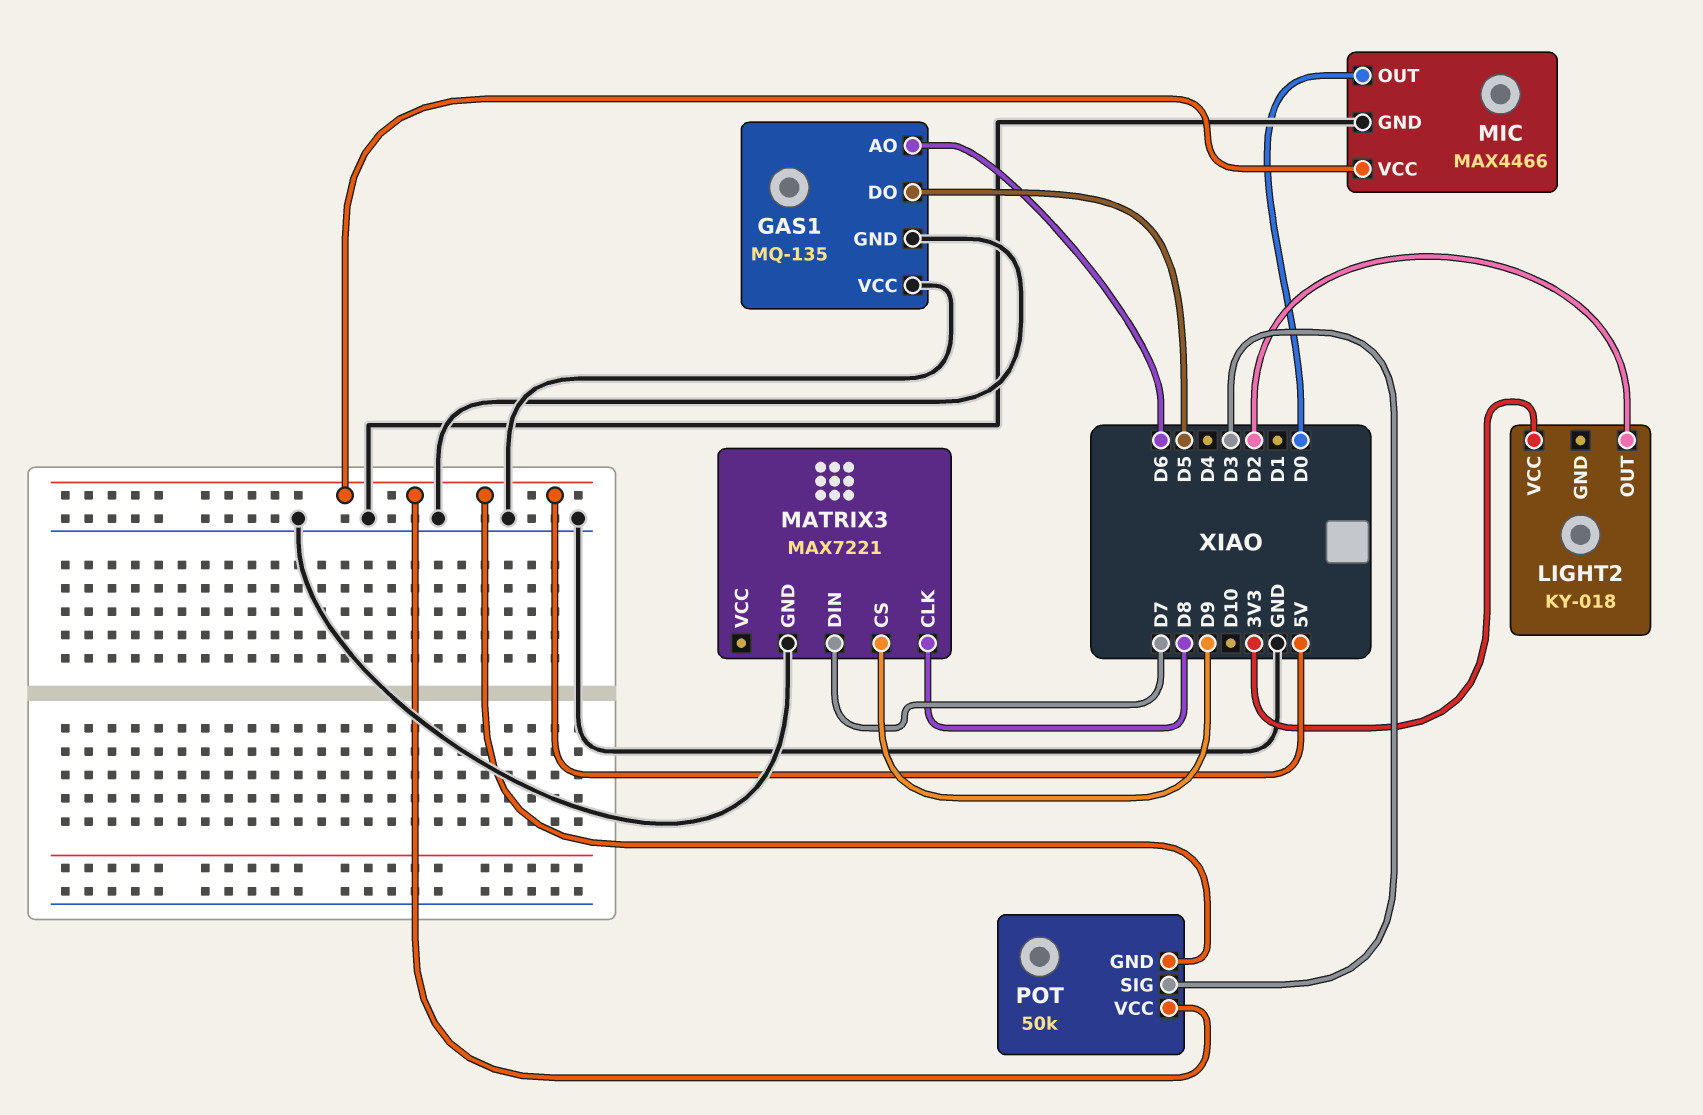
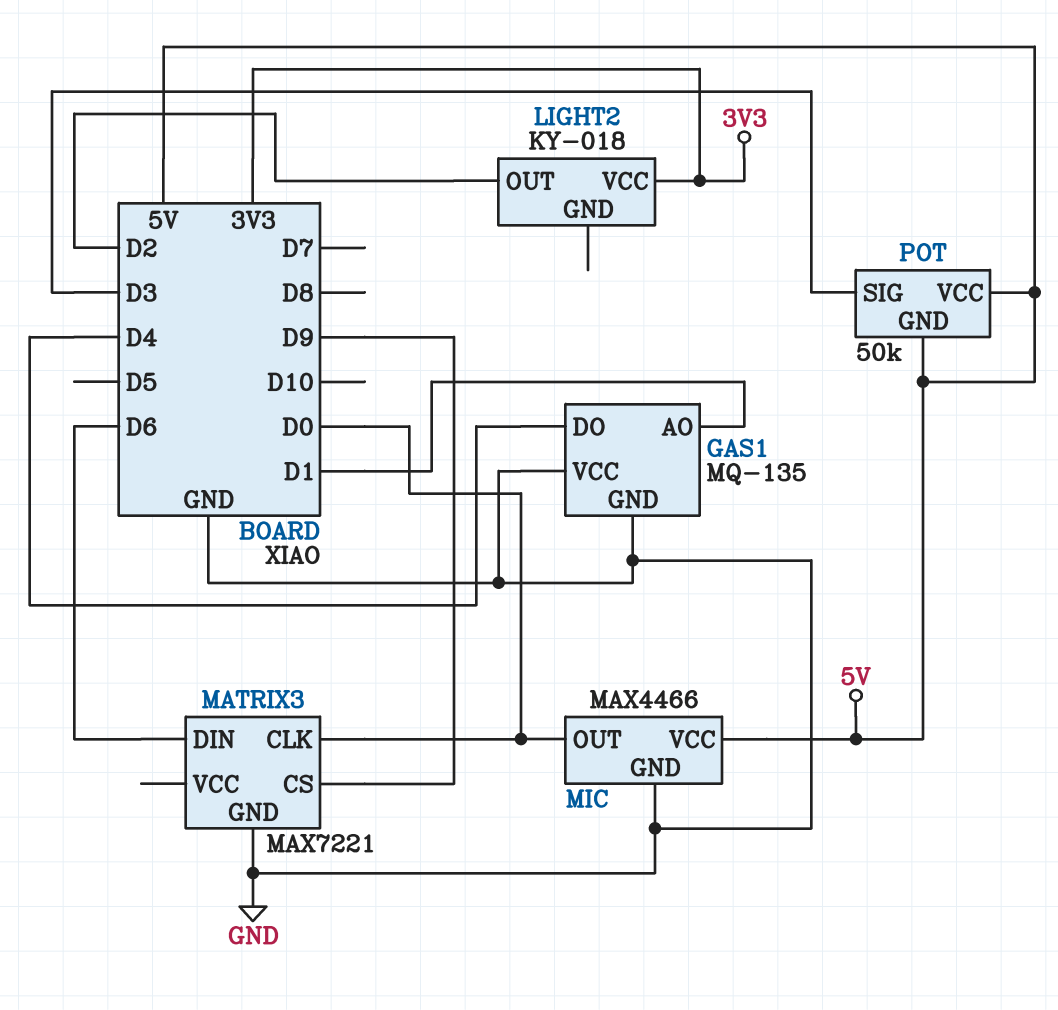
GAS1 pin AO: D6 -> D1
GAS1 pin DO: D5 -> D4
MATRIX3 pin CLK: D8 -> D0
MATRIX3 pin DIN: D7 -> D6

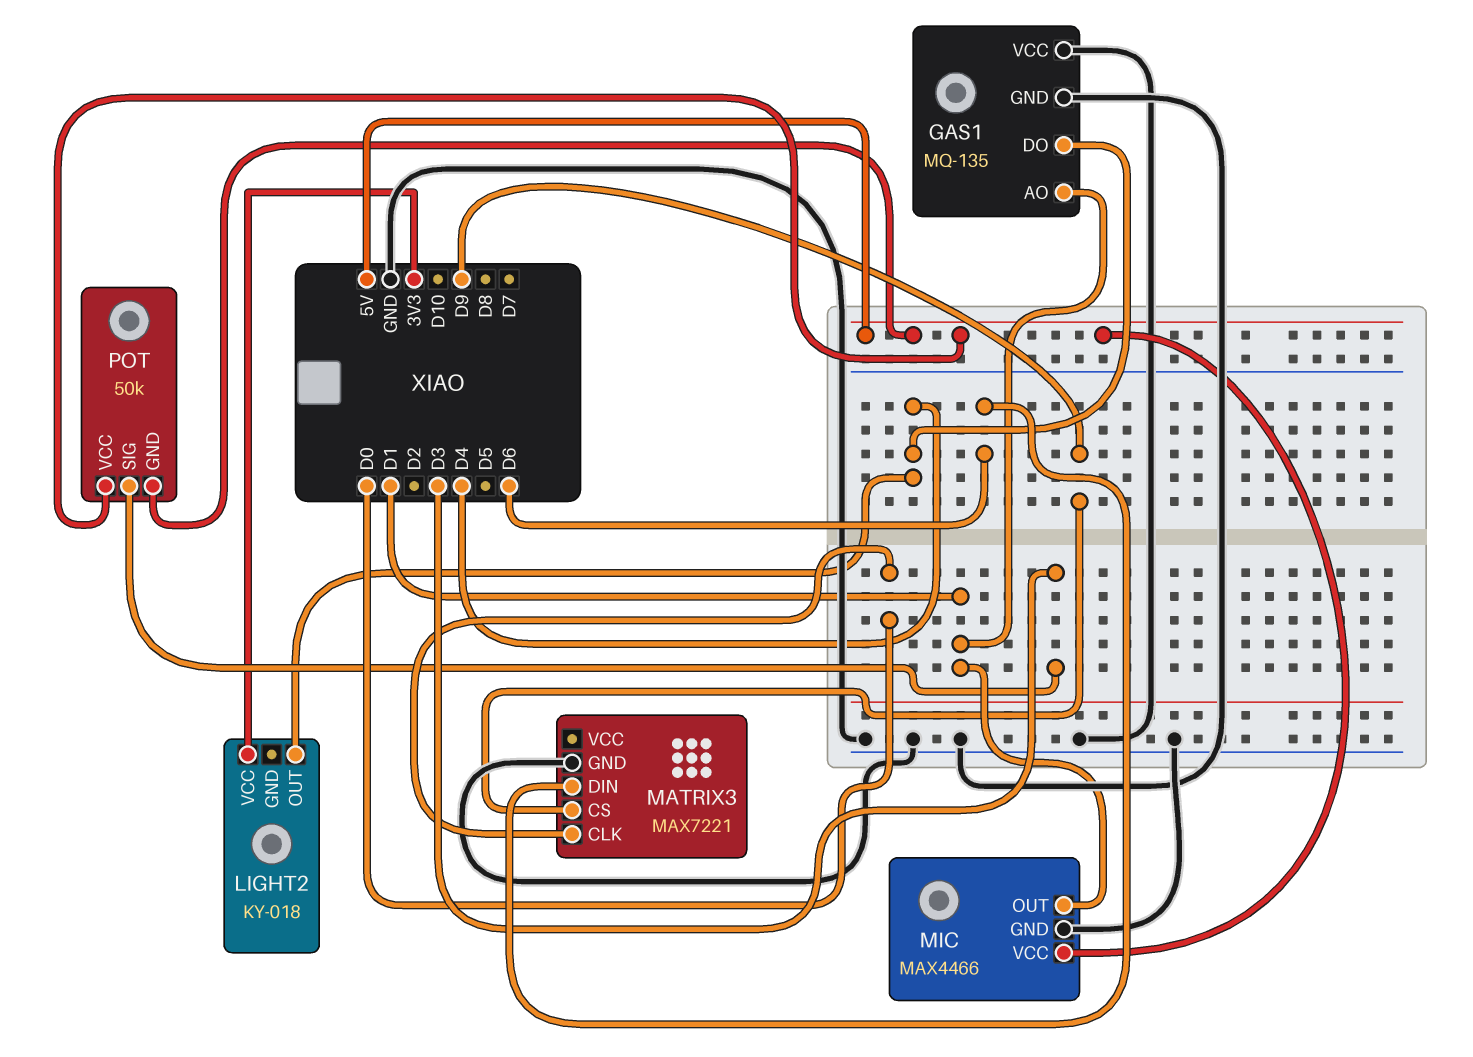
LIGHT2 pin OUT: D2 -> D4
MIC pin OUT: D0 -> D1

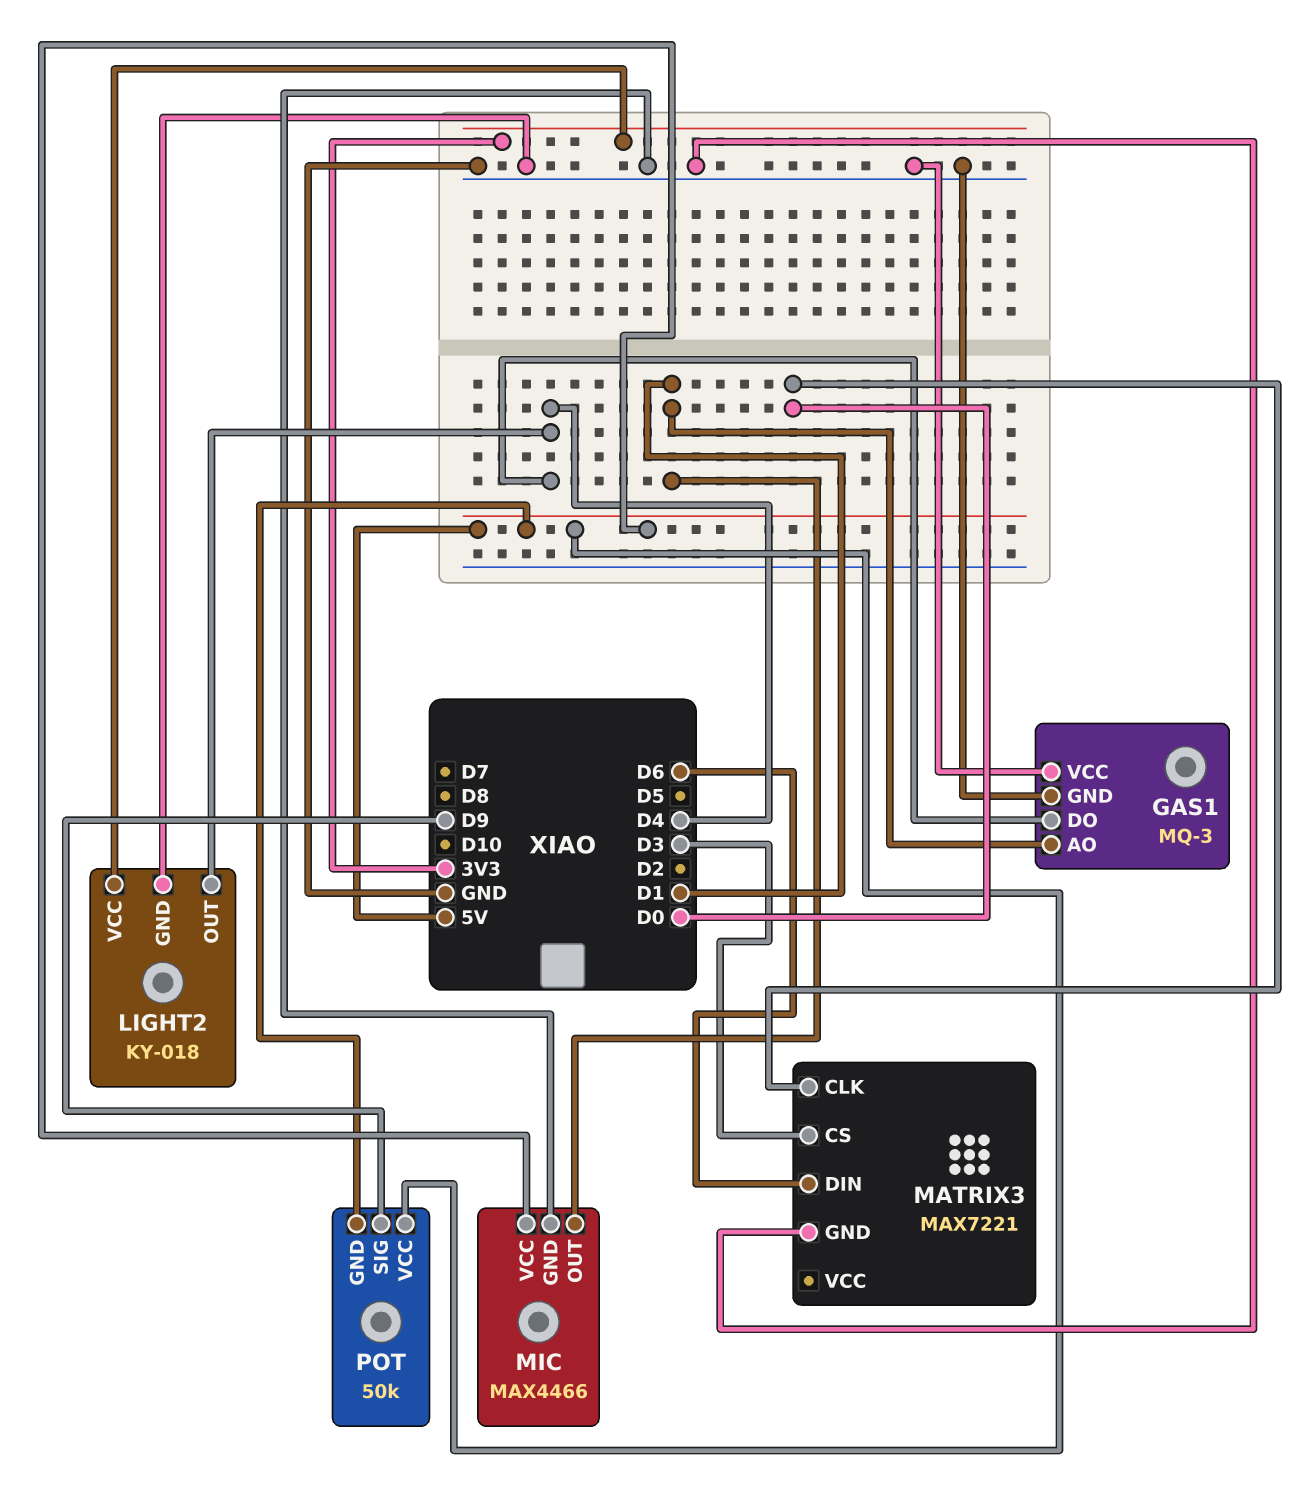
GAS1: MQ-135 -> MQ-3
LIGHT2 pin GND: none -> GND
MATRIX3 pin CS: D9 -> D3
POT pin SIG: D3 -> D9

